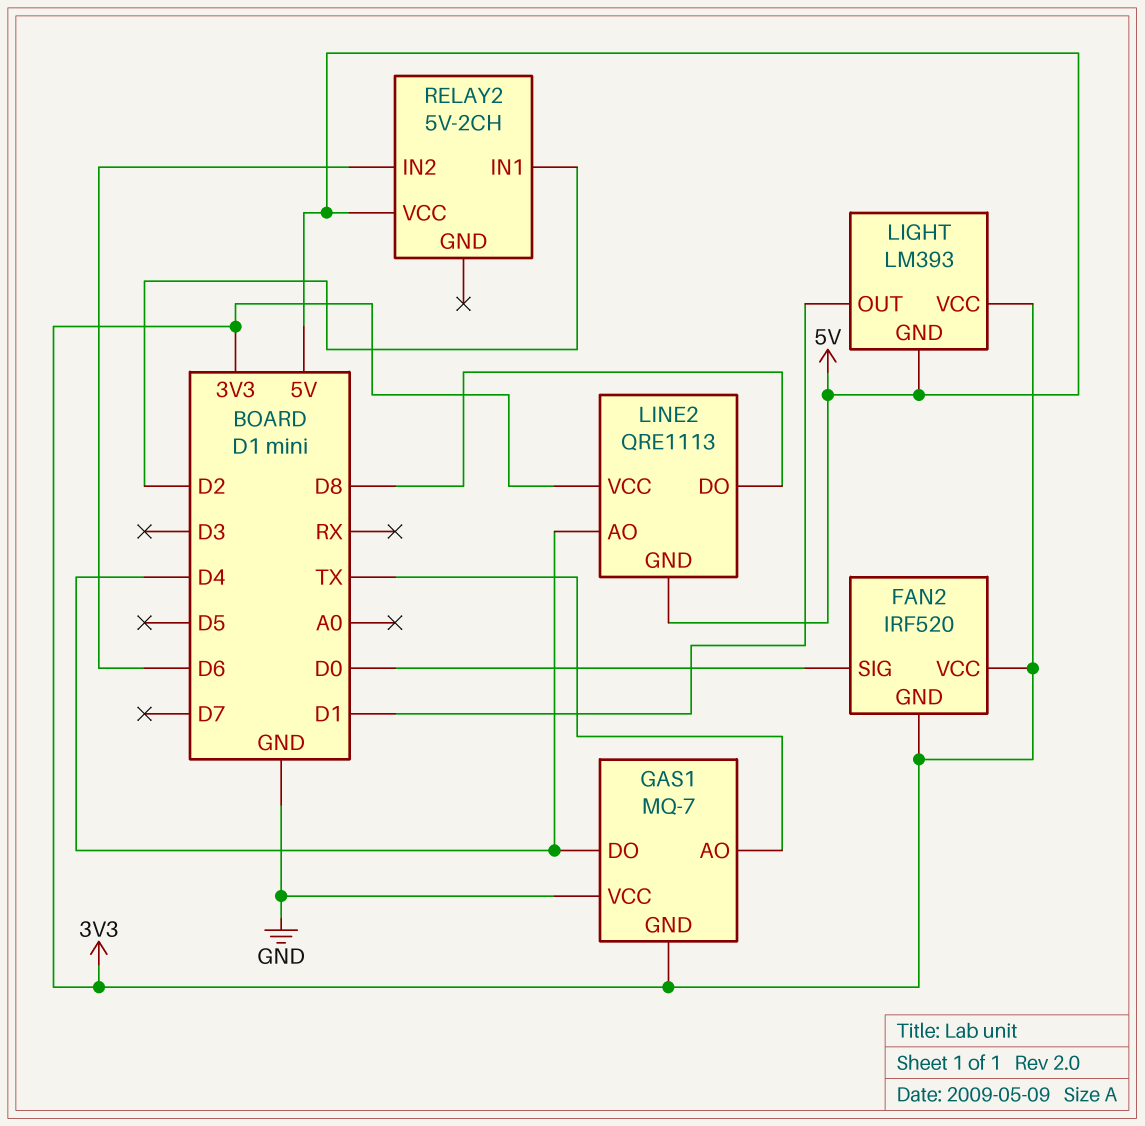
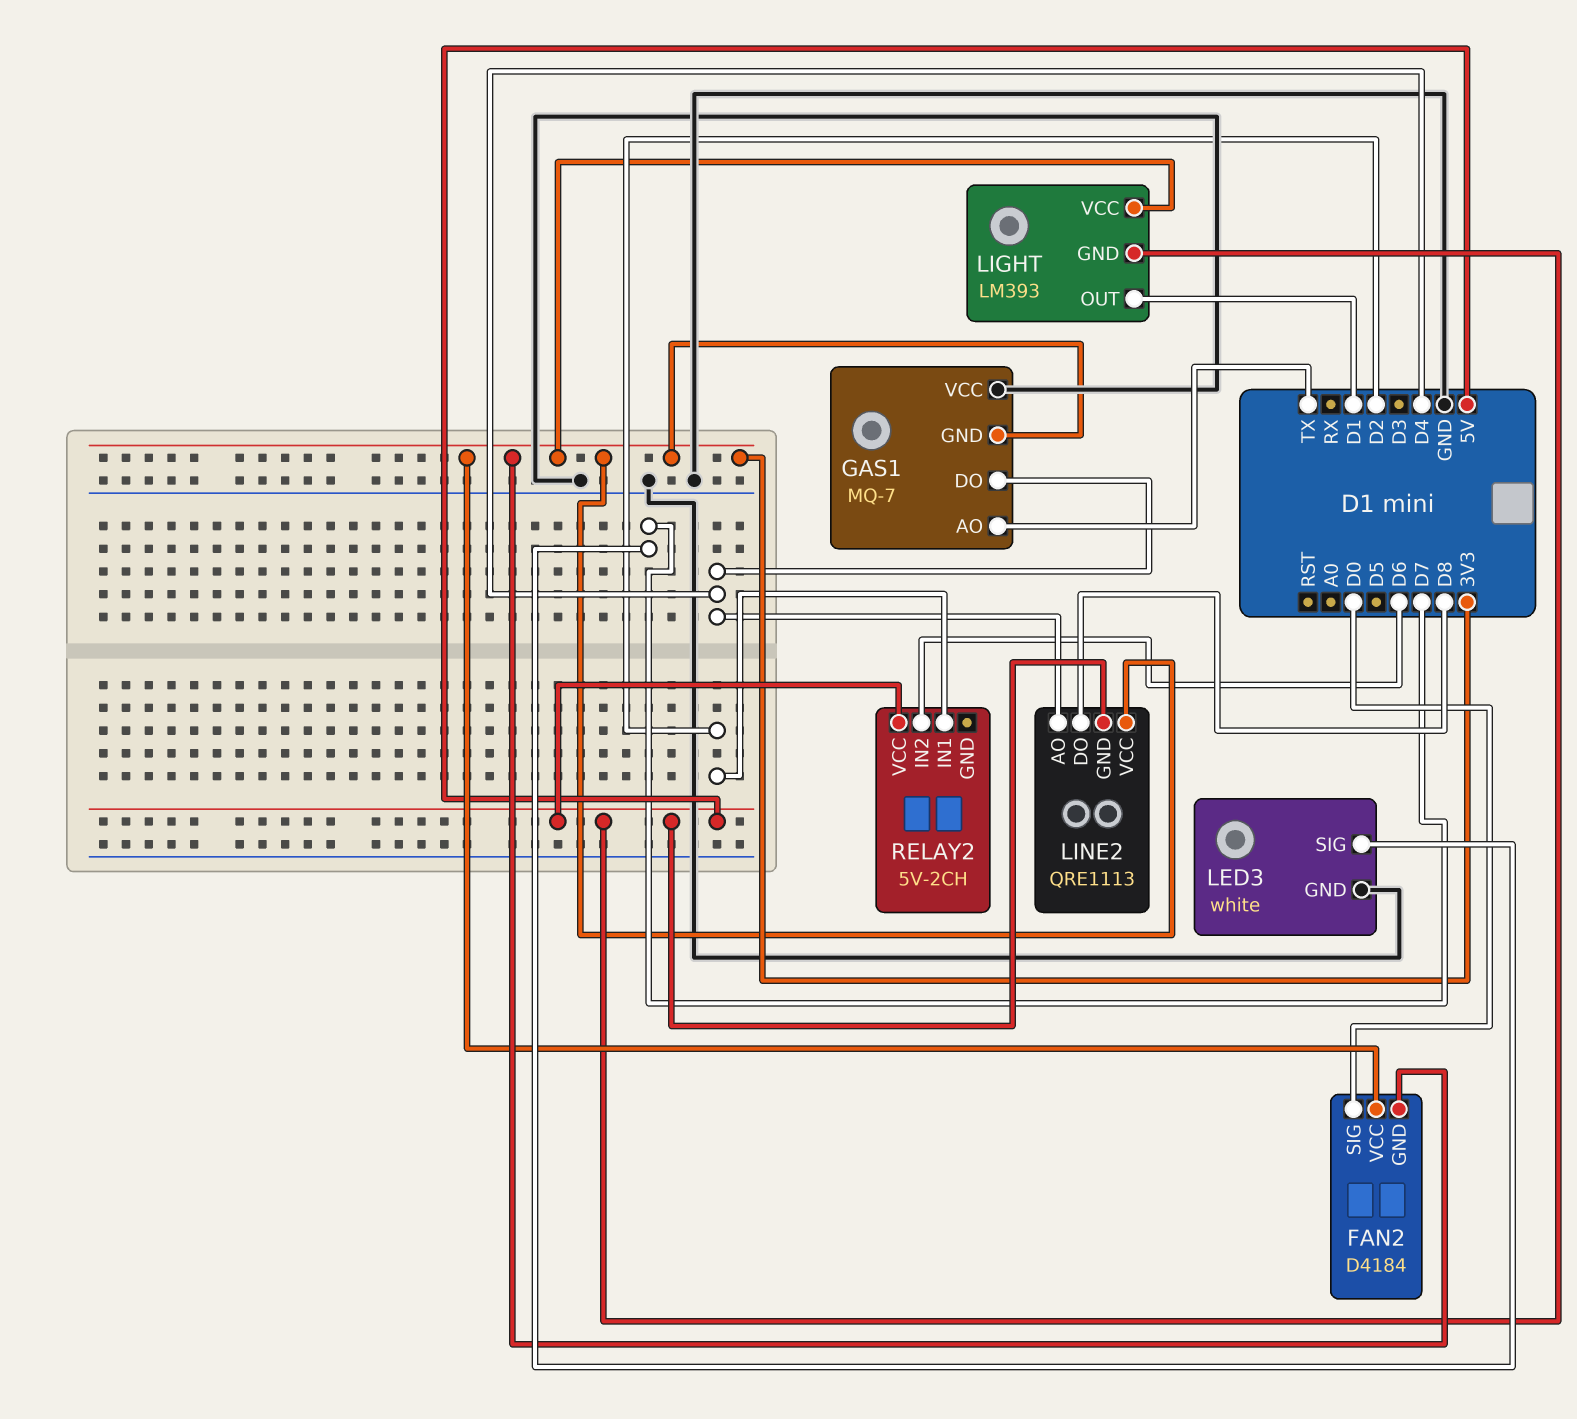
FAN2: IRF520 -> D4184
LED3: none -> white
LED3 pin GND: none -> GND
LED3 pin SIG: none -> D7

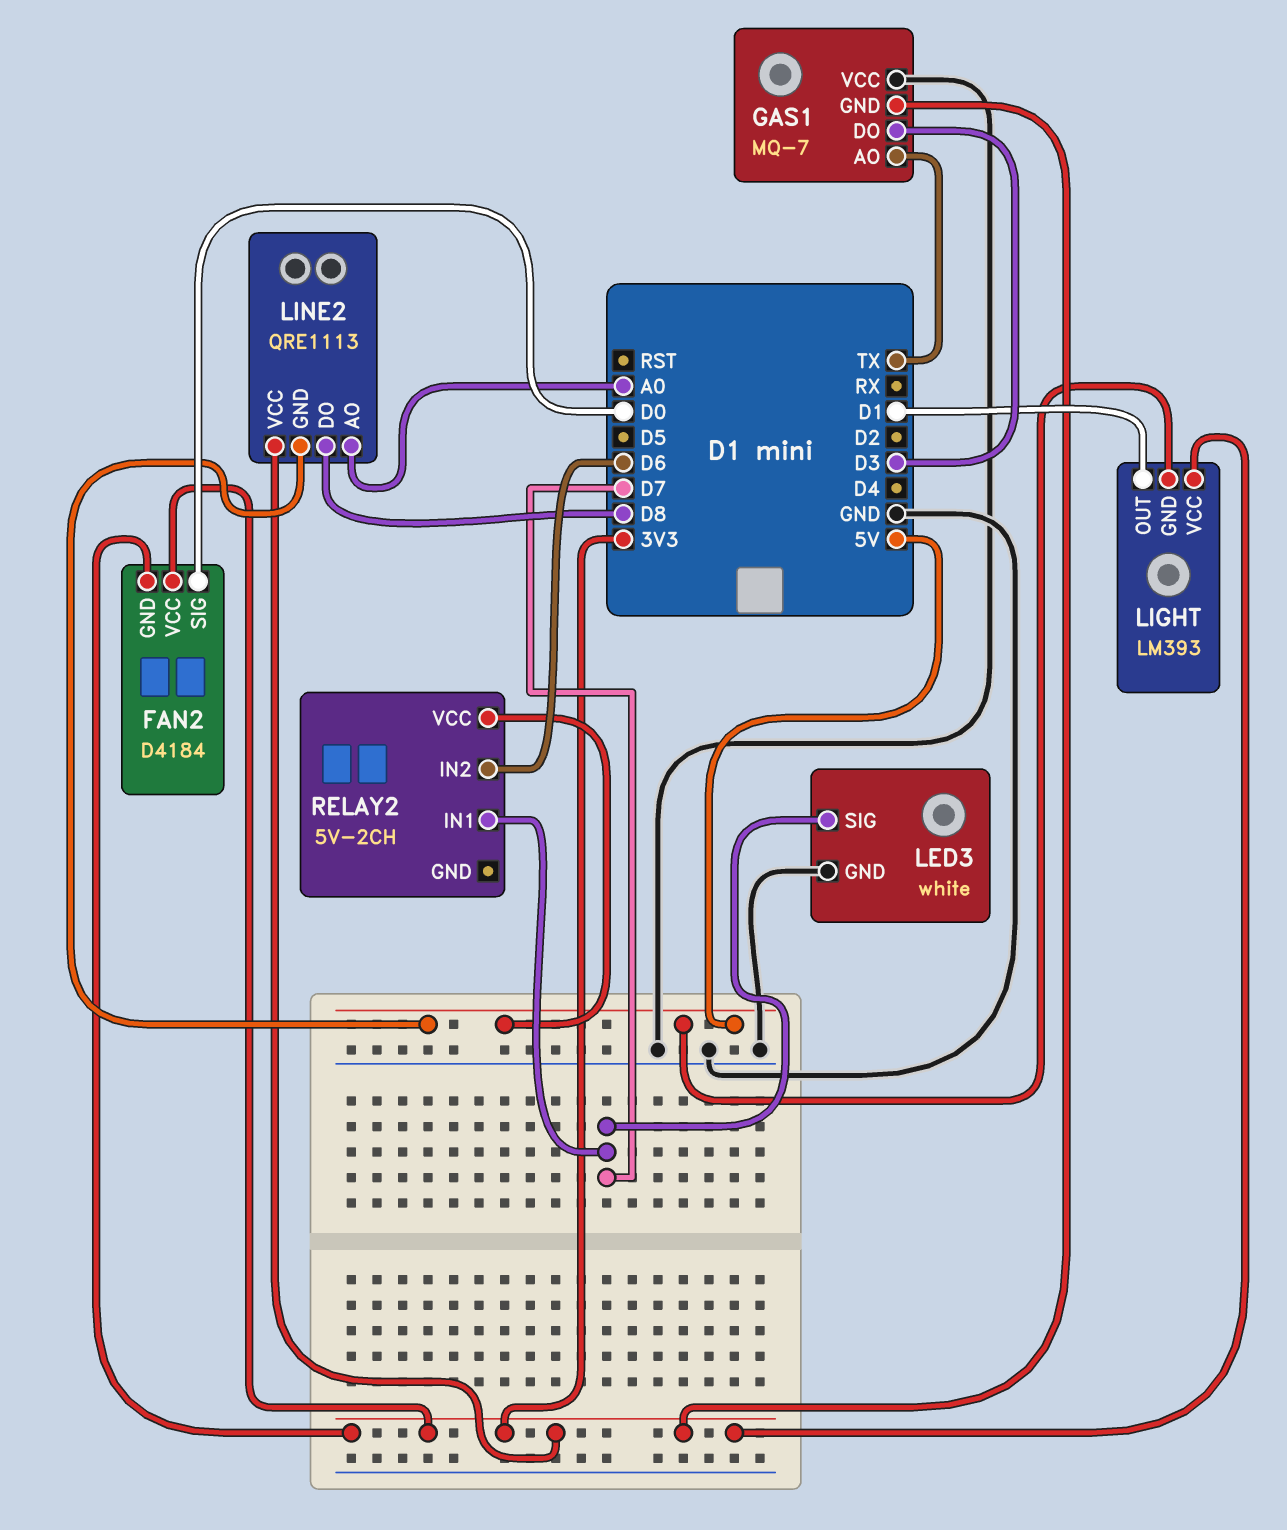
GAS1 pin DO: D4 -> D3
LINE2 pin AO: D4 -> A0
RELAY2 pin IN1: D2 -> D7

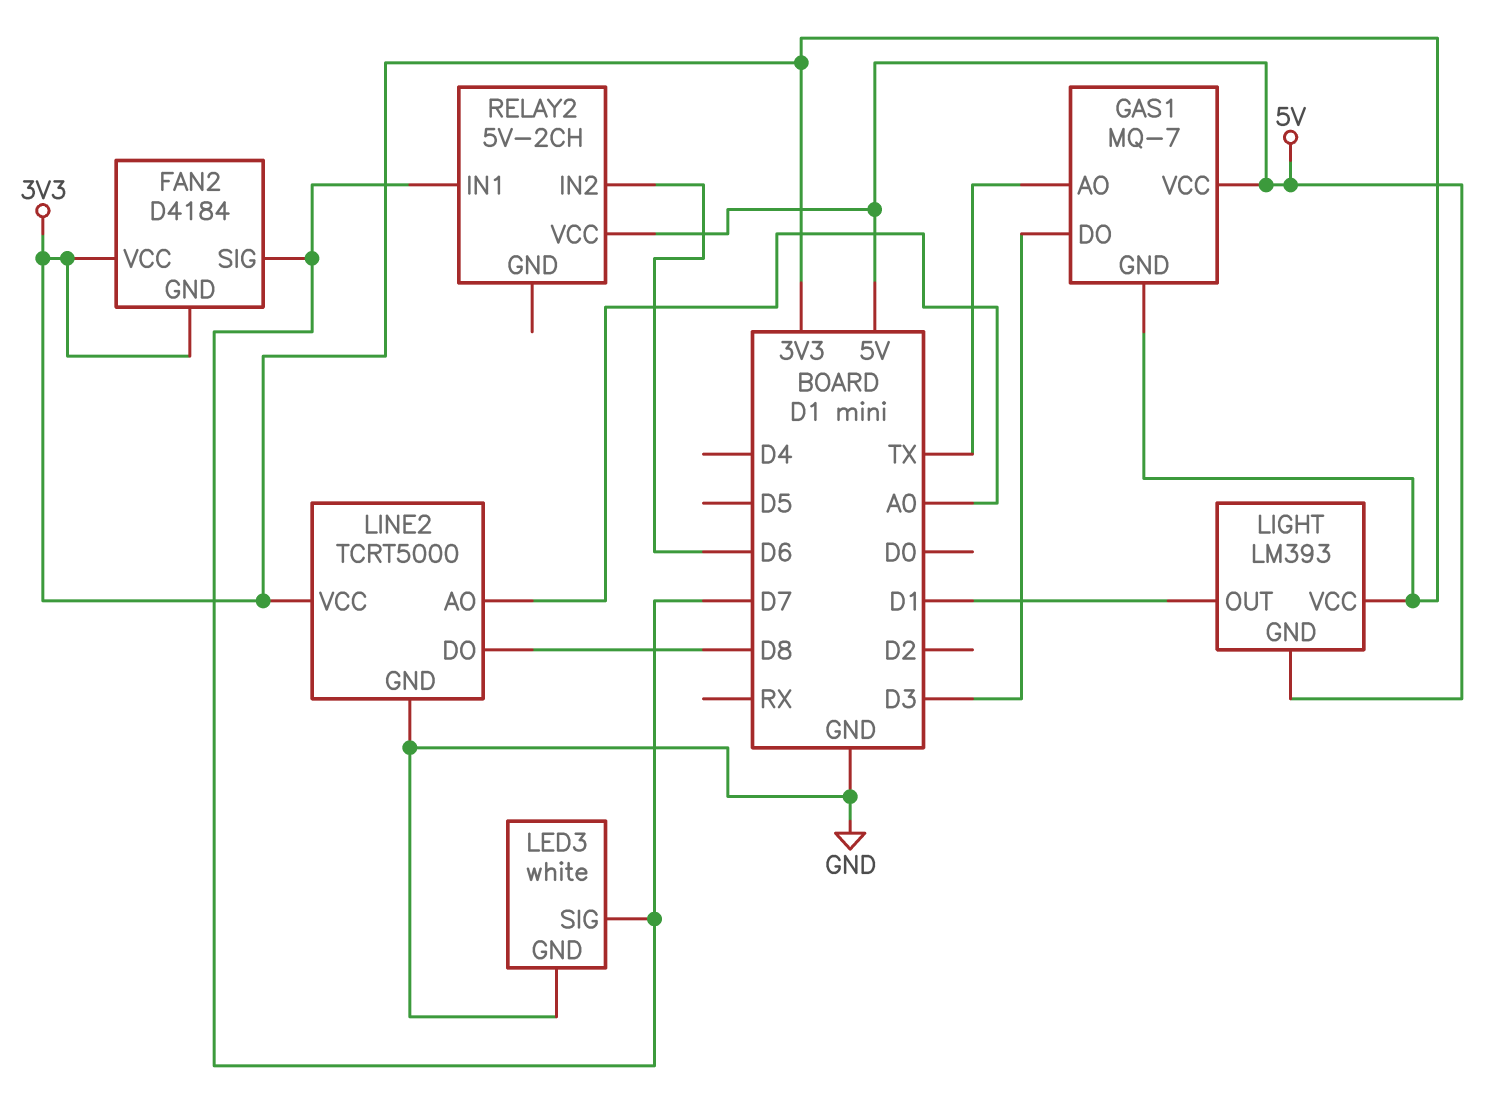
FAN2 pin SIG: D0 -> D7
GAS1 pin VCC: GND -> 5V
LINE2: QRE1113 -> TCRT5000
LINE2 pin GND: 5V -> GND

